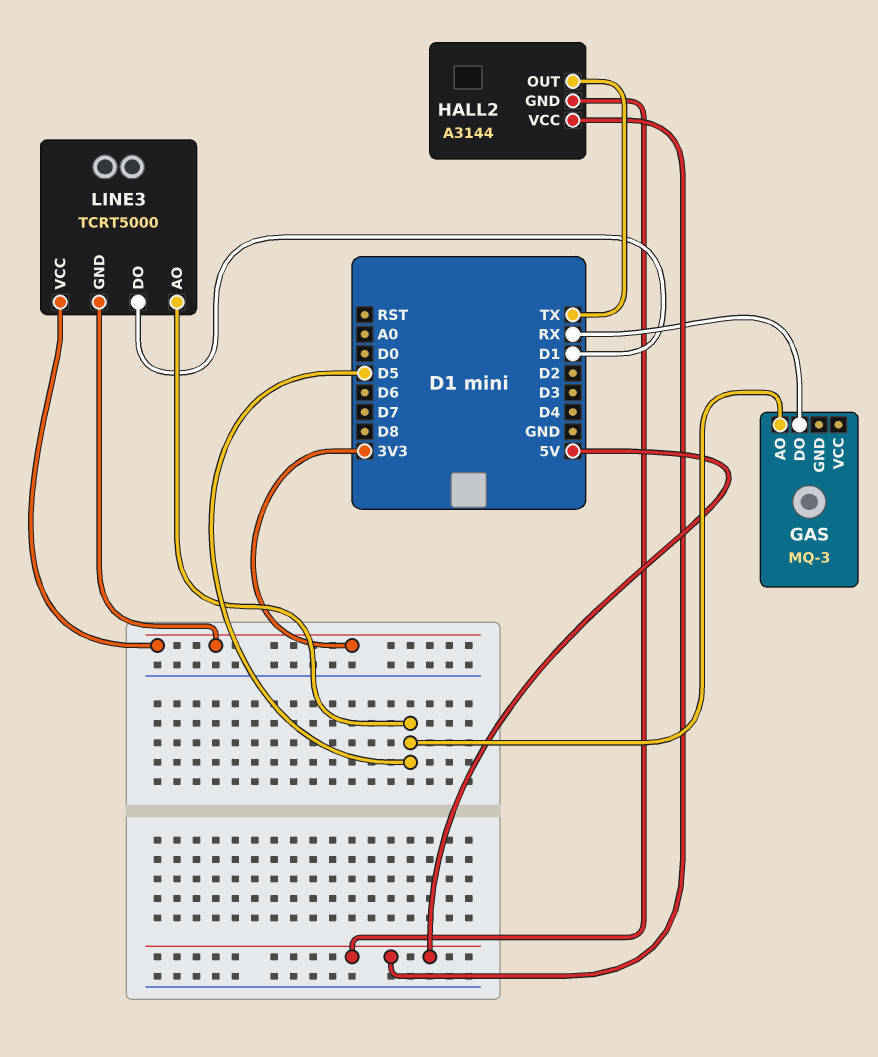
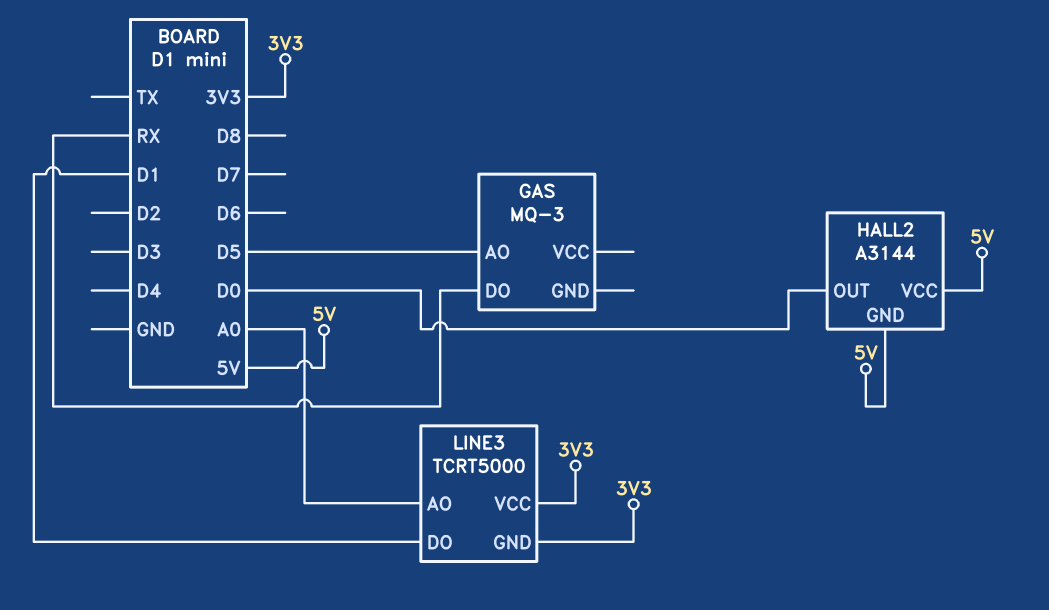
HALL2 pin OUT: TX -> D0
LINE3 pin AO: D5 -> A0

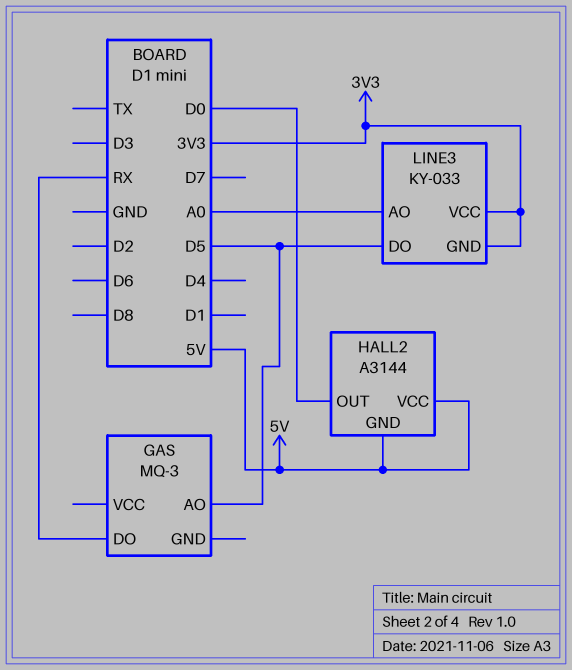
LINE3: TCRT5000 -> KY-033
LINE3 pin DO: D1 -> D5

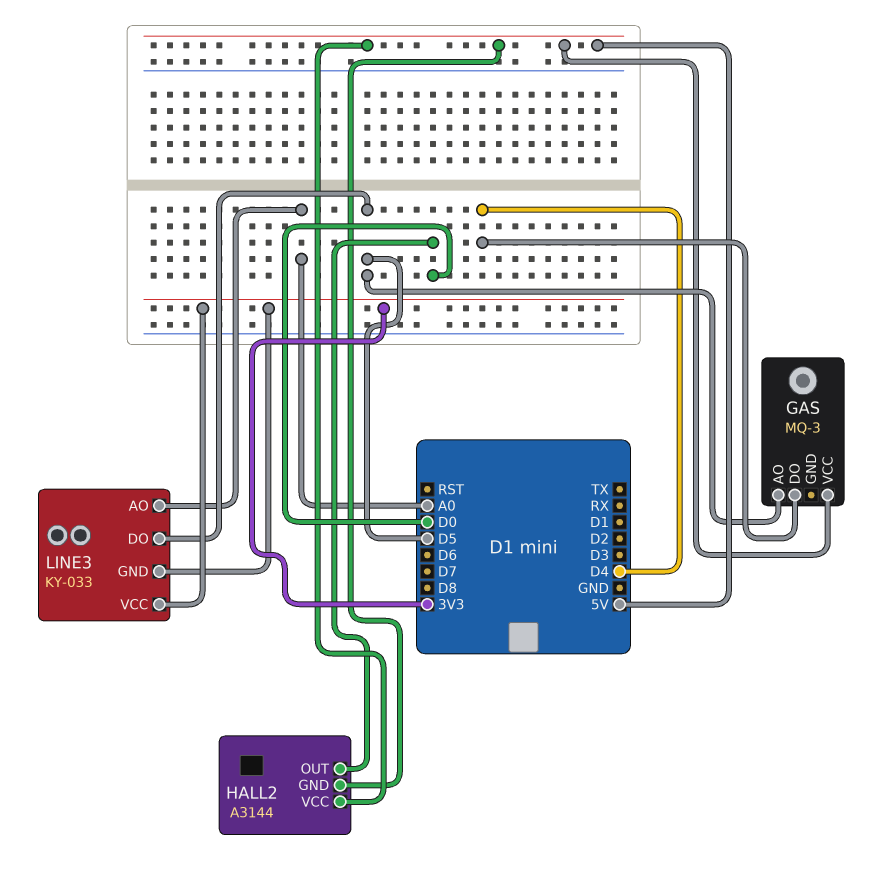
GAS pin DO: RX -> D4
GAS pin VCC: none -> 5V

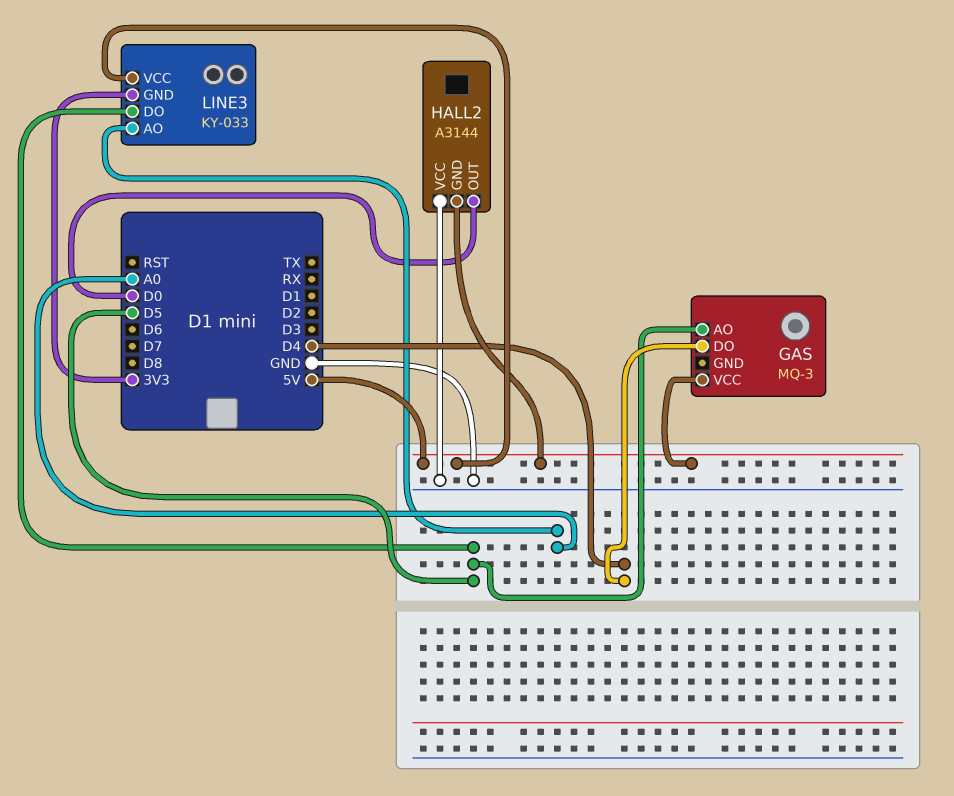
HALL2 pin VCC: 5V -> GND
LINE3 pin VCC: 3V3 -> 5V

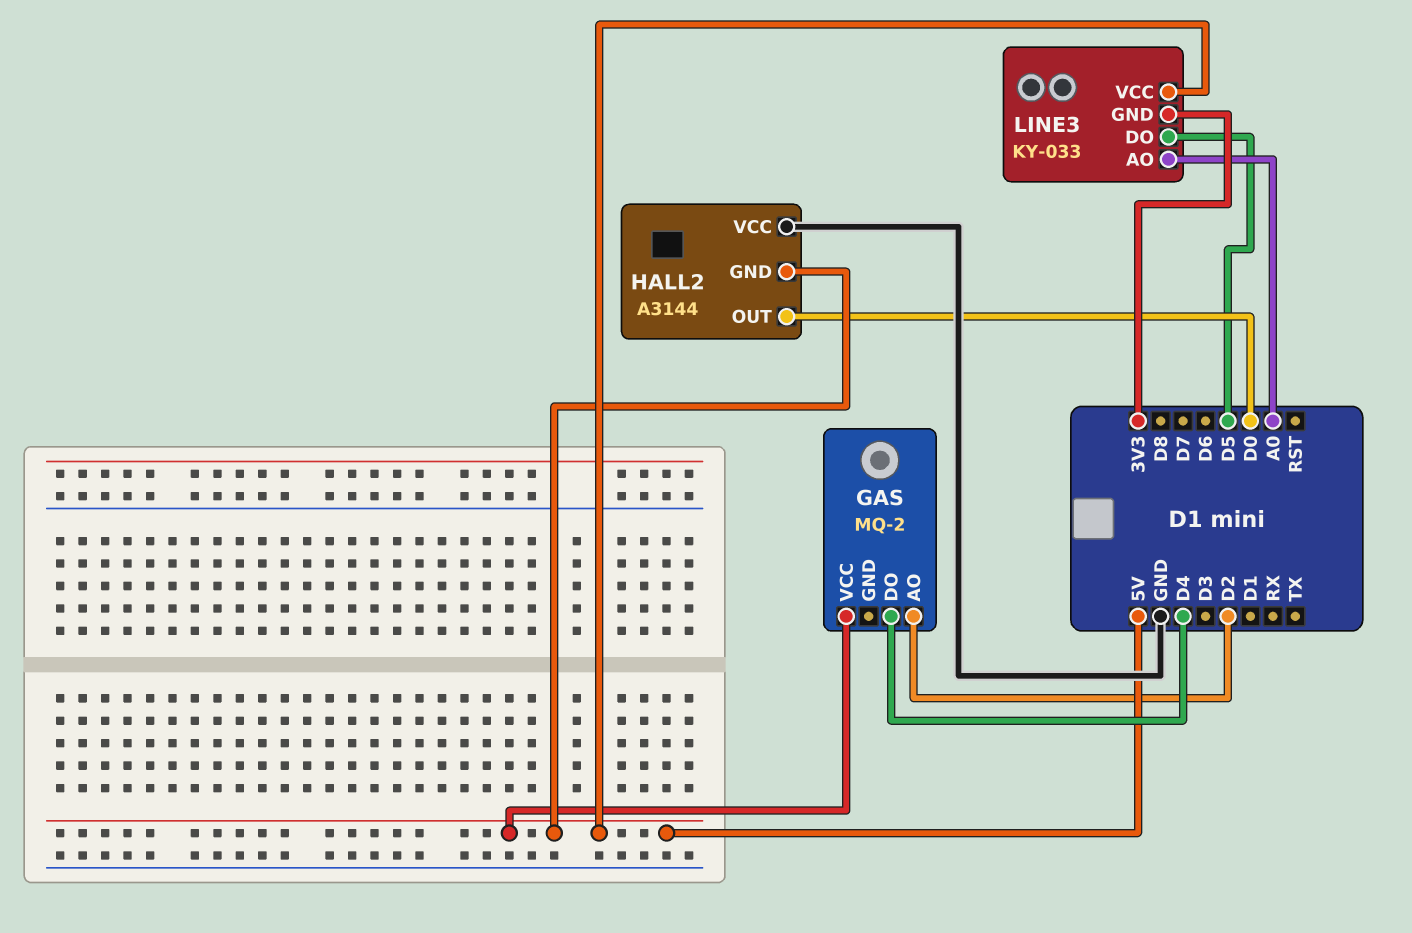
GAS: MQ-3 -> MQ-2
GAS pin AO: D5 -> D2

